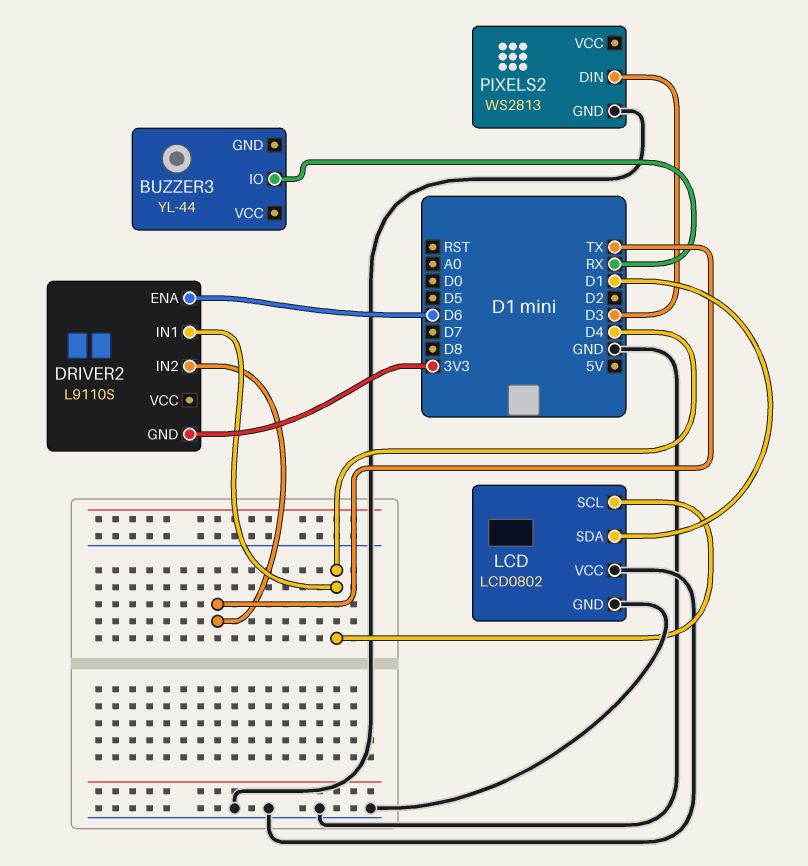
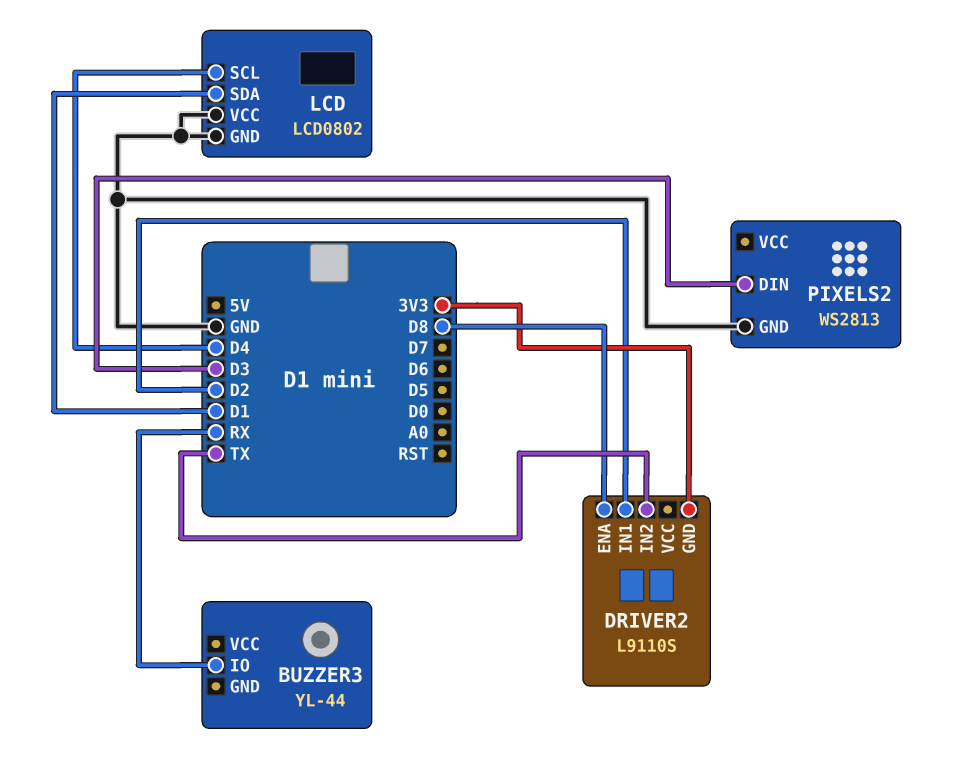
DRIVER2 pin ENA: D6 -> D8
DRIVER2 pin IN1: D4 -> D2

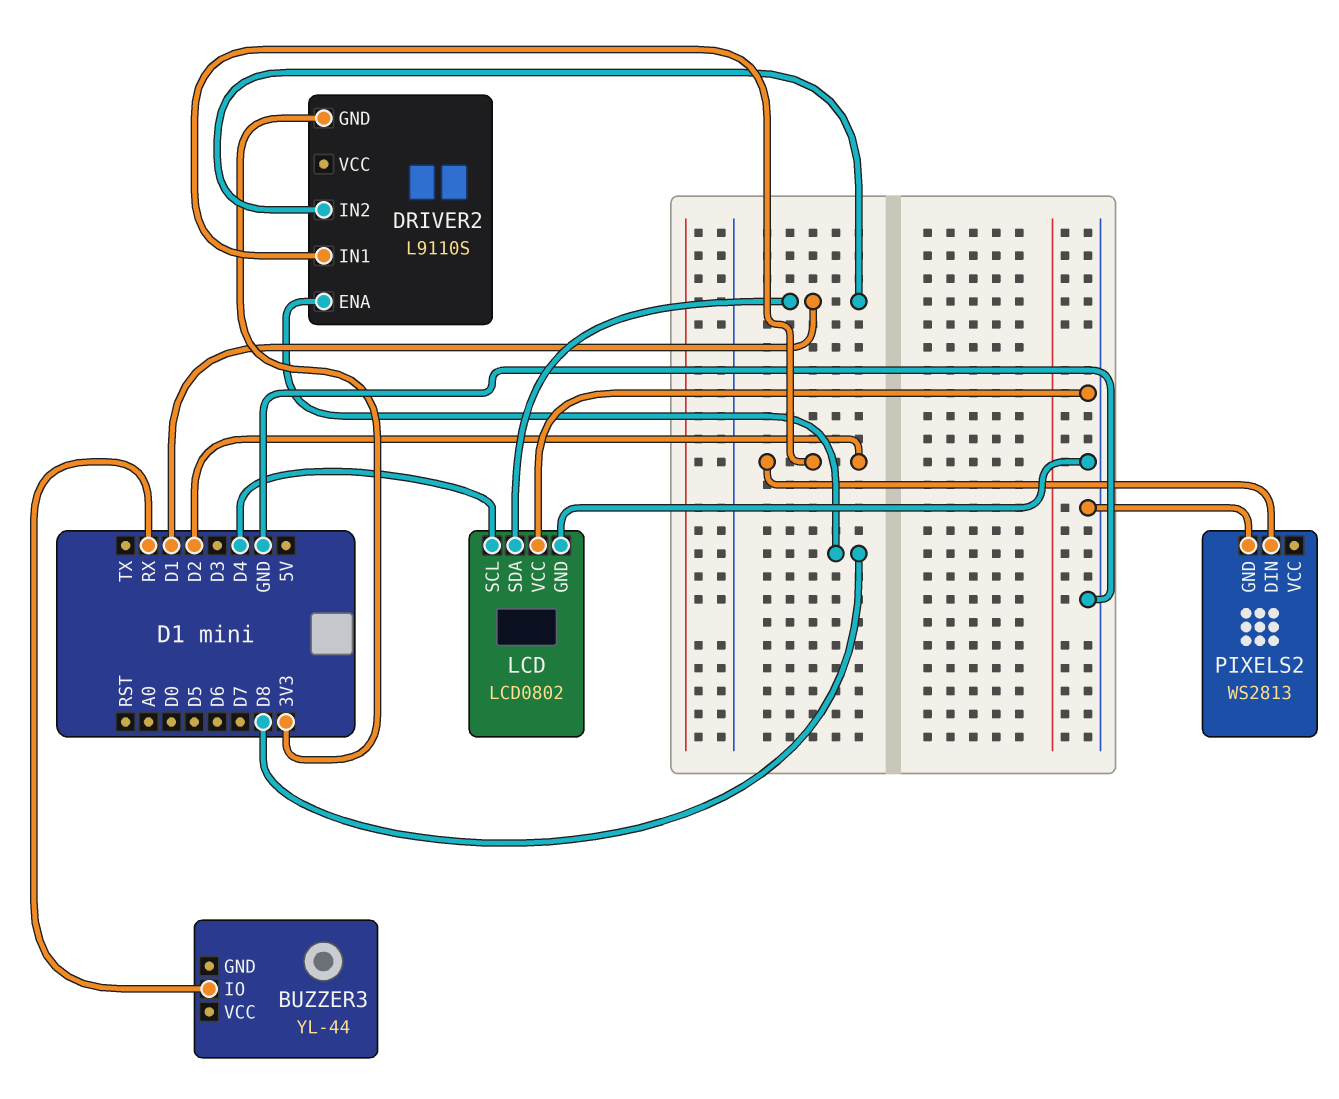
DRIVER2 pin IN2: TX -> D1
PIXELS2 pin DIN: D3 -> D2

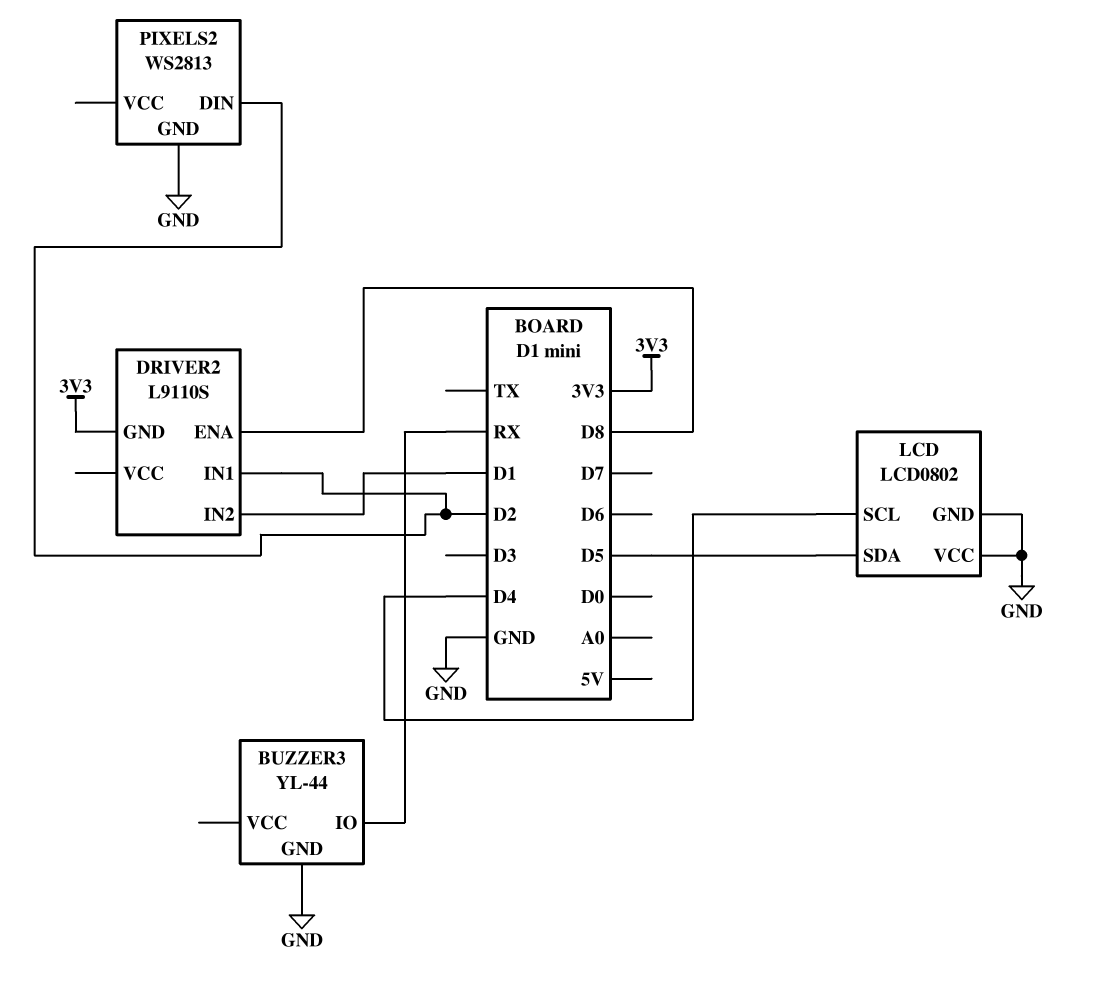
BUZZER3 pin GND: none -> GND
LCD pin SDA: D1 -> D5

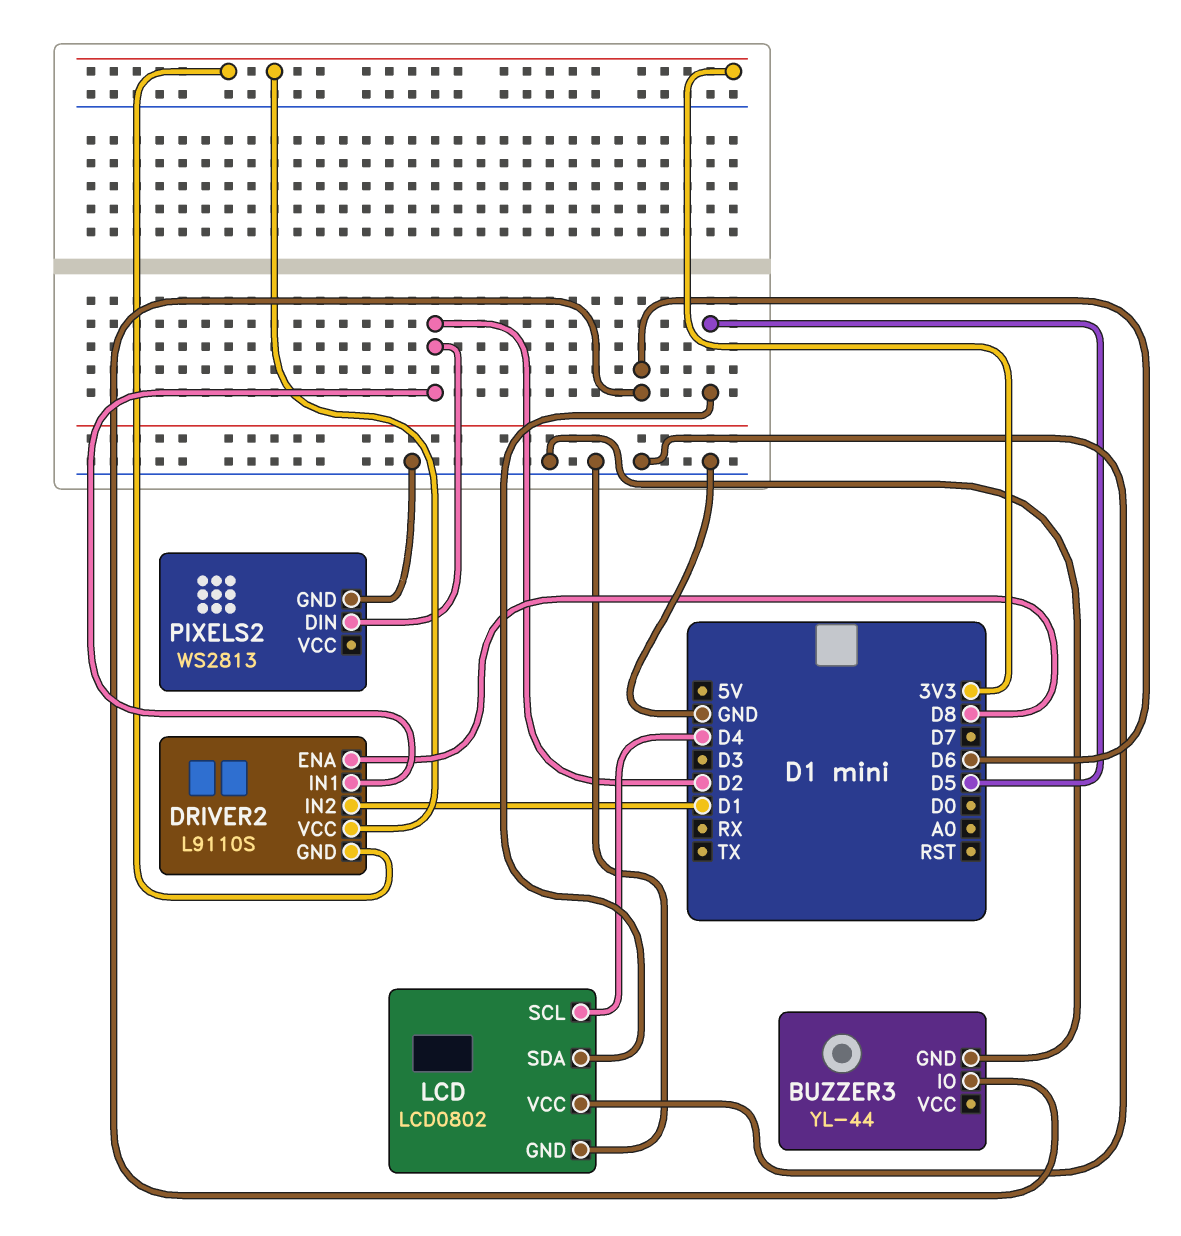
BUZZER3 pin IO: RX -> D6
DRIVER2 pin VCC: none -> 3V3

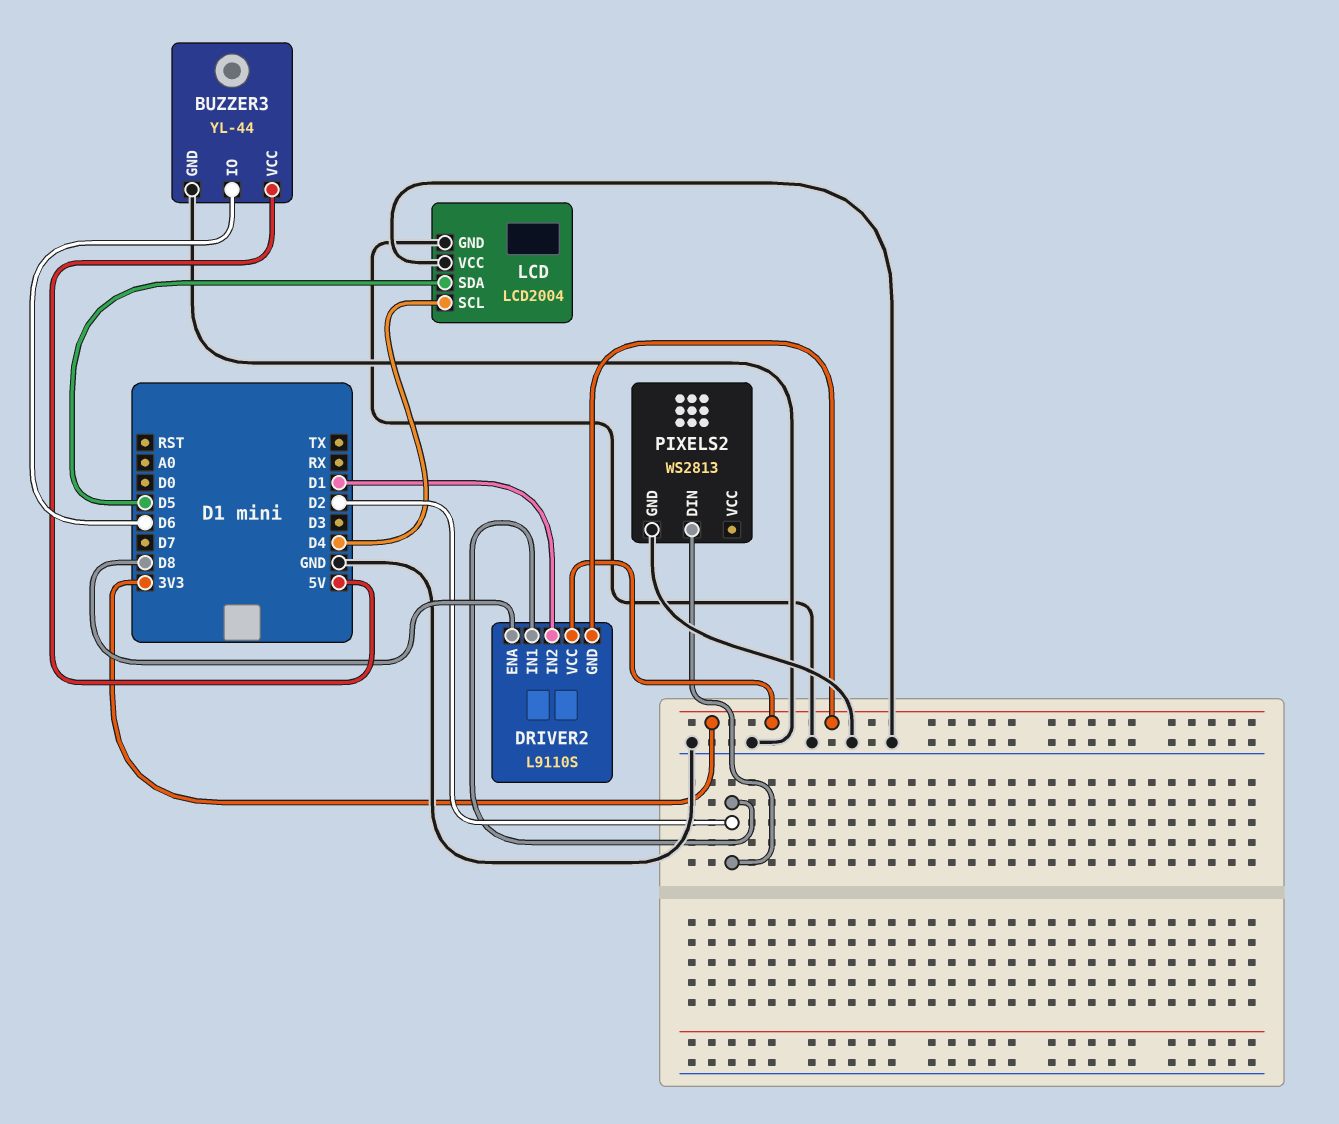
BUZZER3 pin VCC: none -> 5V
LCD: LCD0802 -> LCD2004

